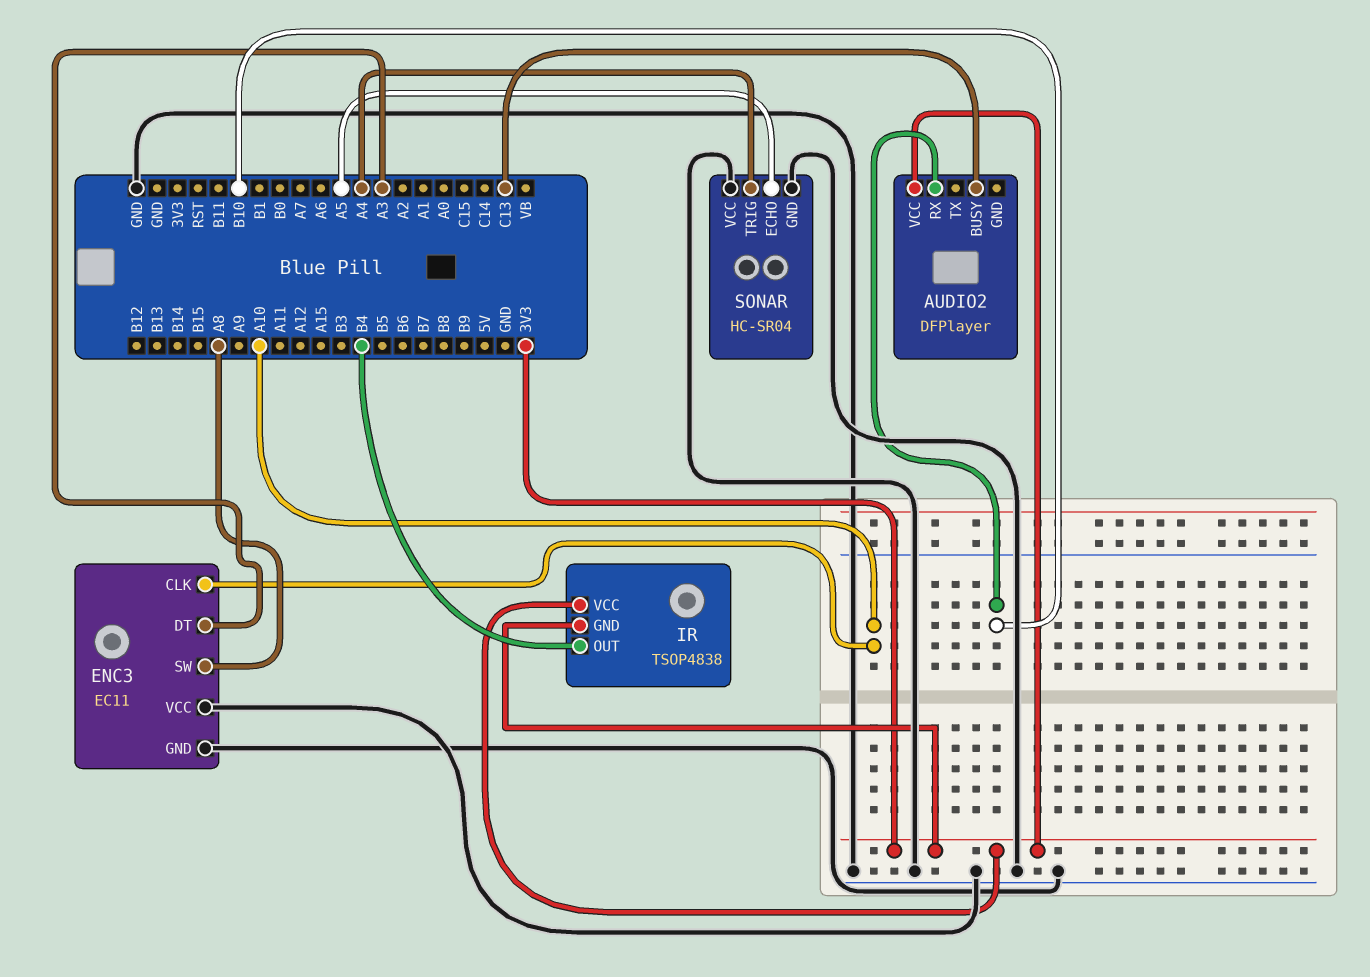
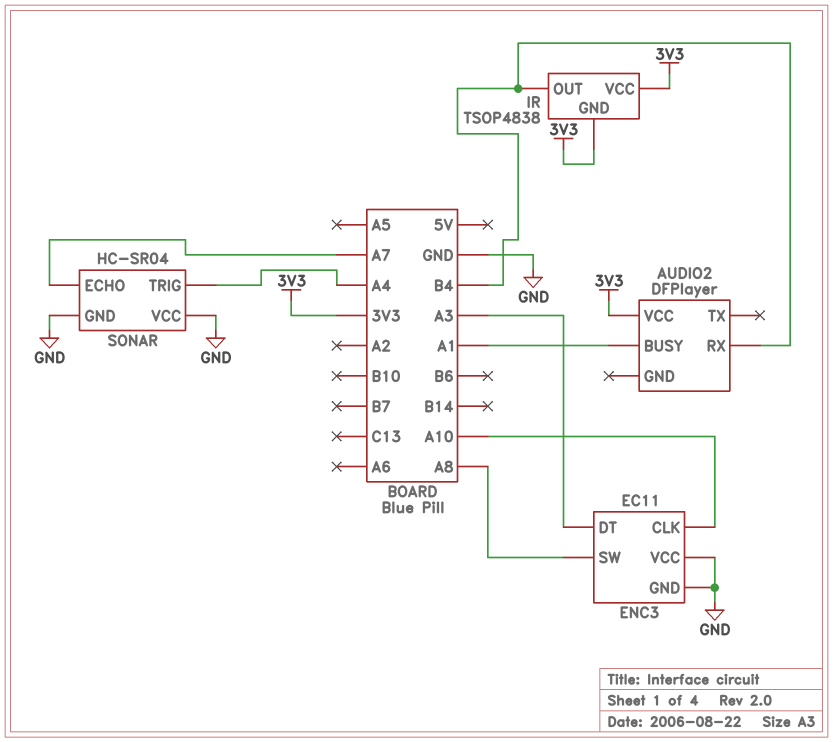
AUDIO2 pin BUSY: C13 -> A1
AUDIO2 pin RX: B10 -> B4
SONAR pin ECHO: A5 -> A7

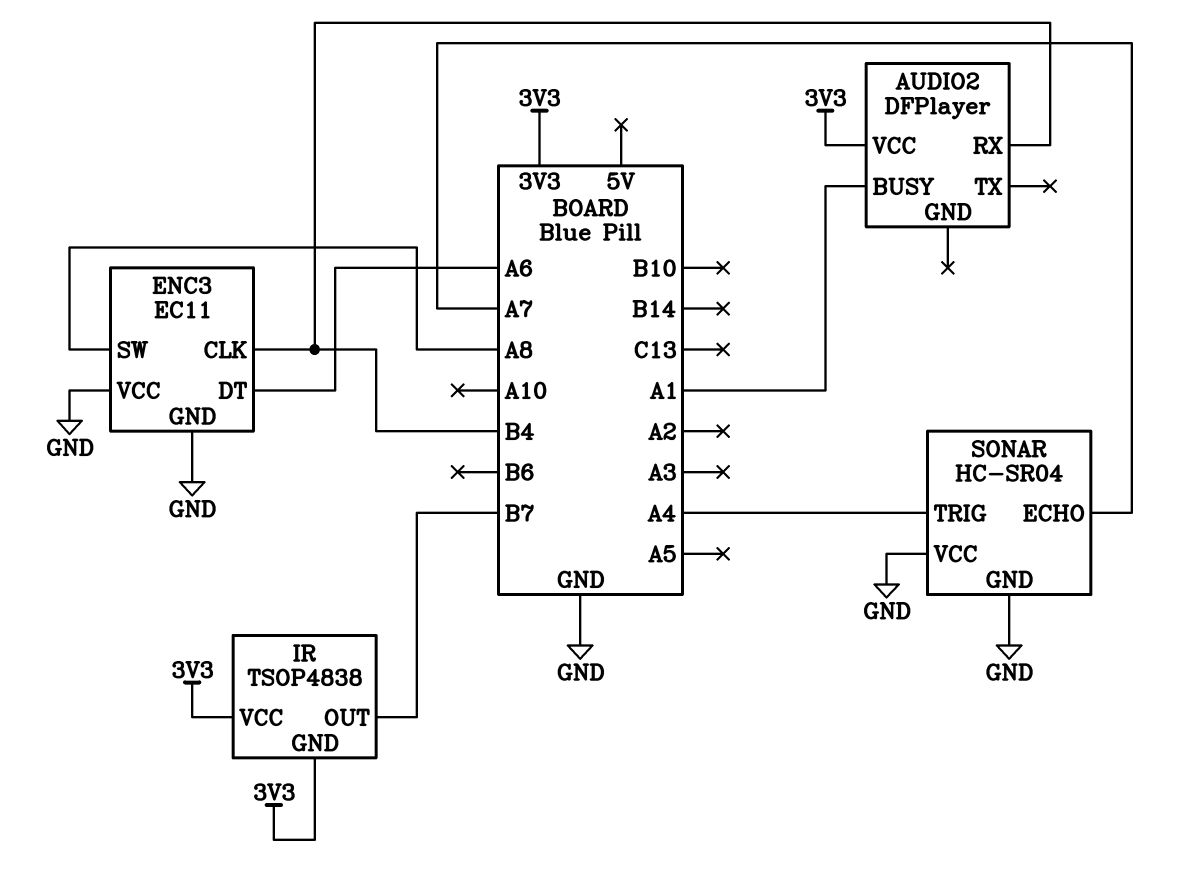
ENC3 pin CLK: A10 -> B4
ENC3 pin DT: A3 -> A6
IR pin OUT: B4 -> B7

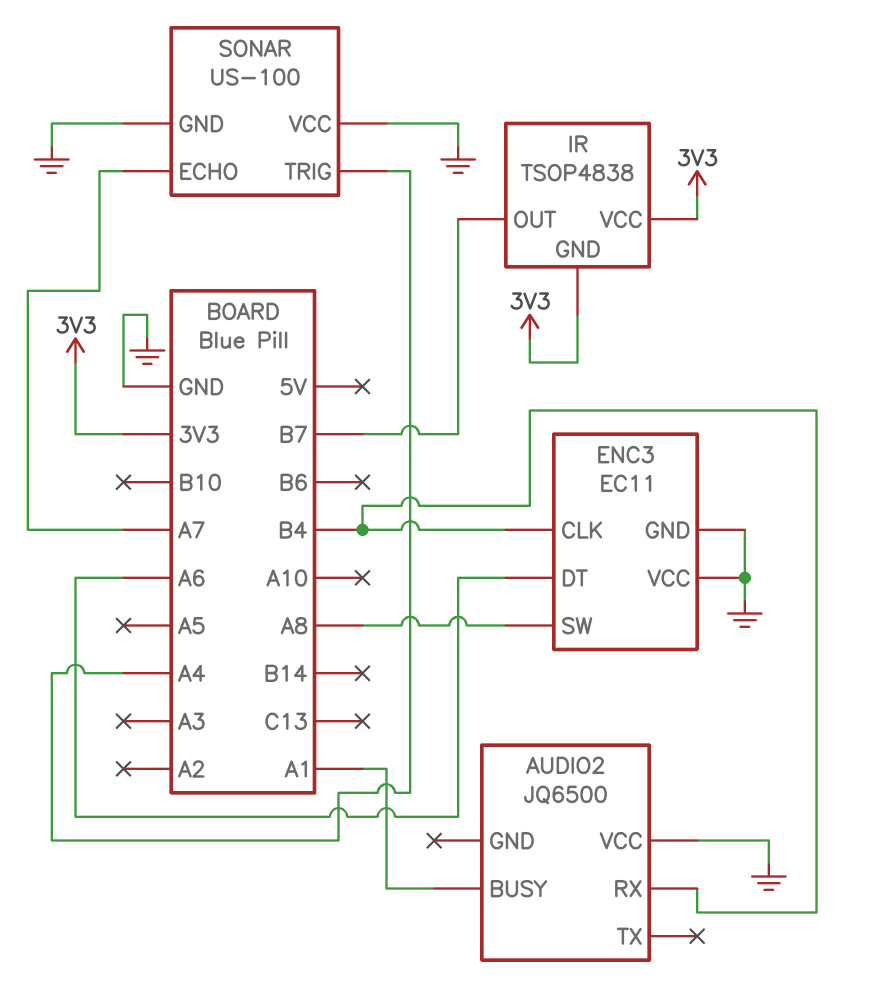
AUDIO2: DFPlayer -> JQ6500
AUDIO2 pin VCC: 3V3 -> GND
SONAR: HC-SR04 -> US-100

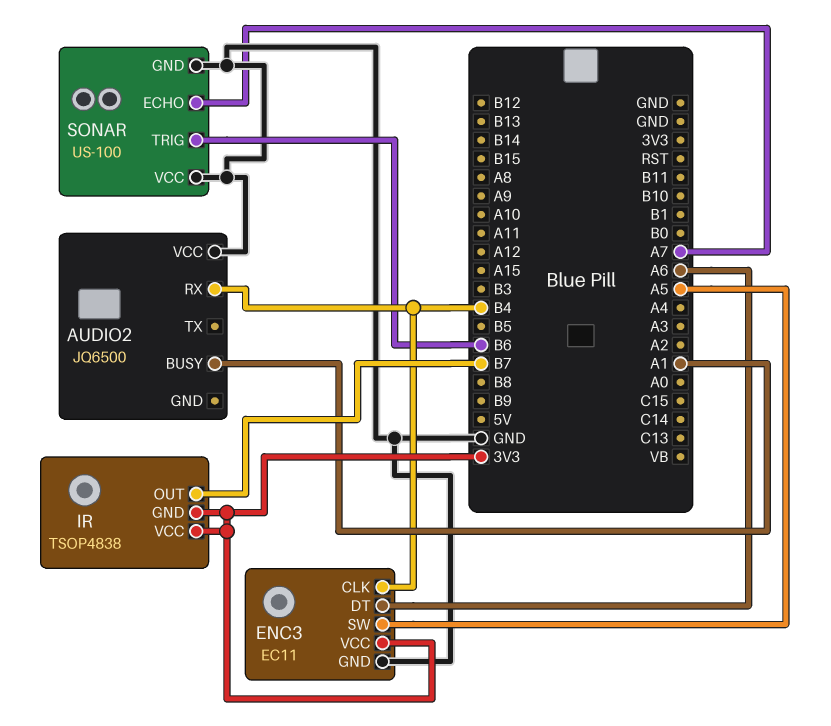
ENC3 pin SW: A8 -> A5
ENC3 pin VCC: GND -> 3V3
SONAR pin TRIG: A4 -> B6

